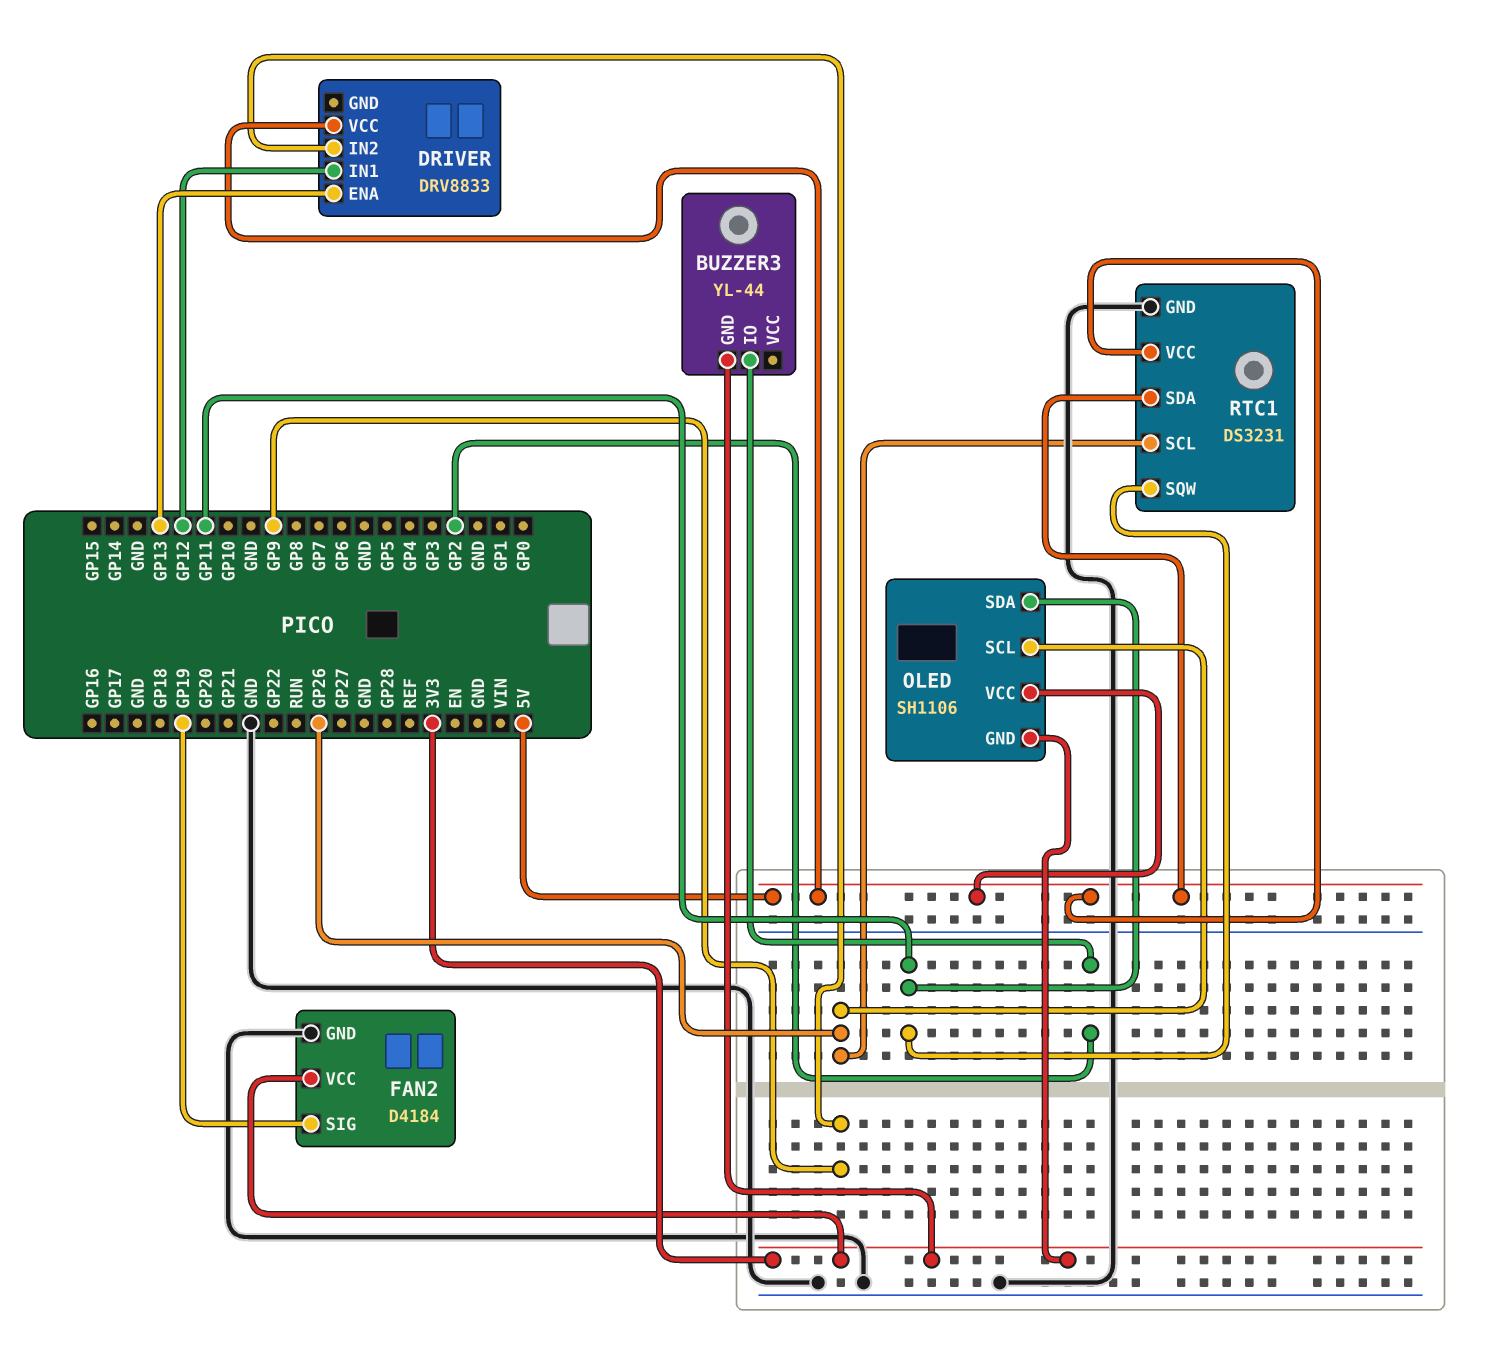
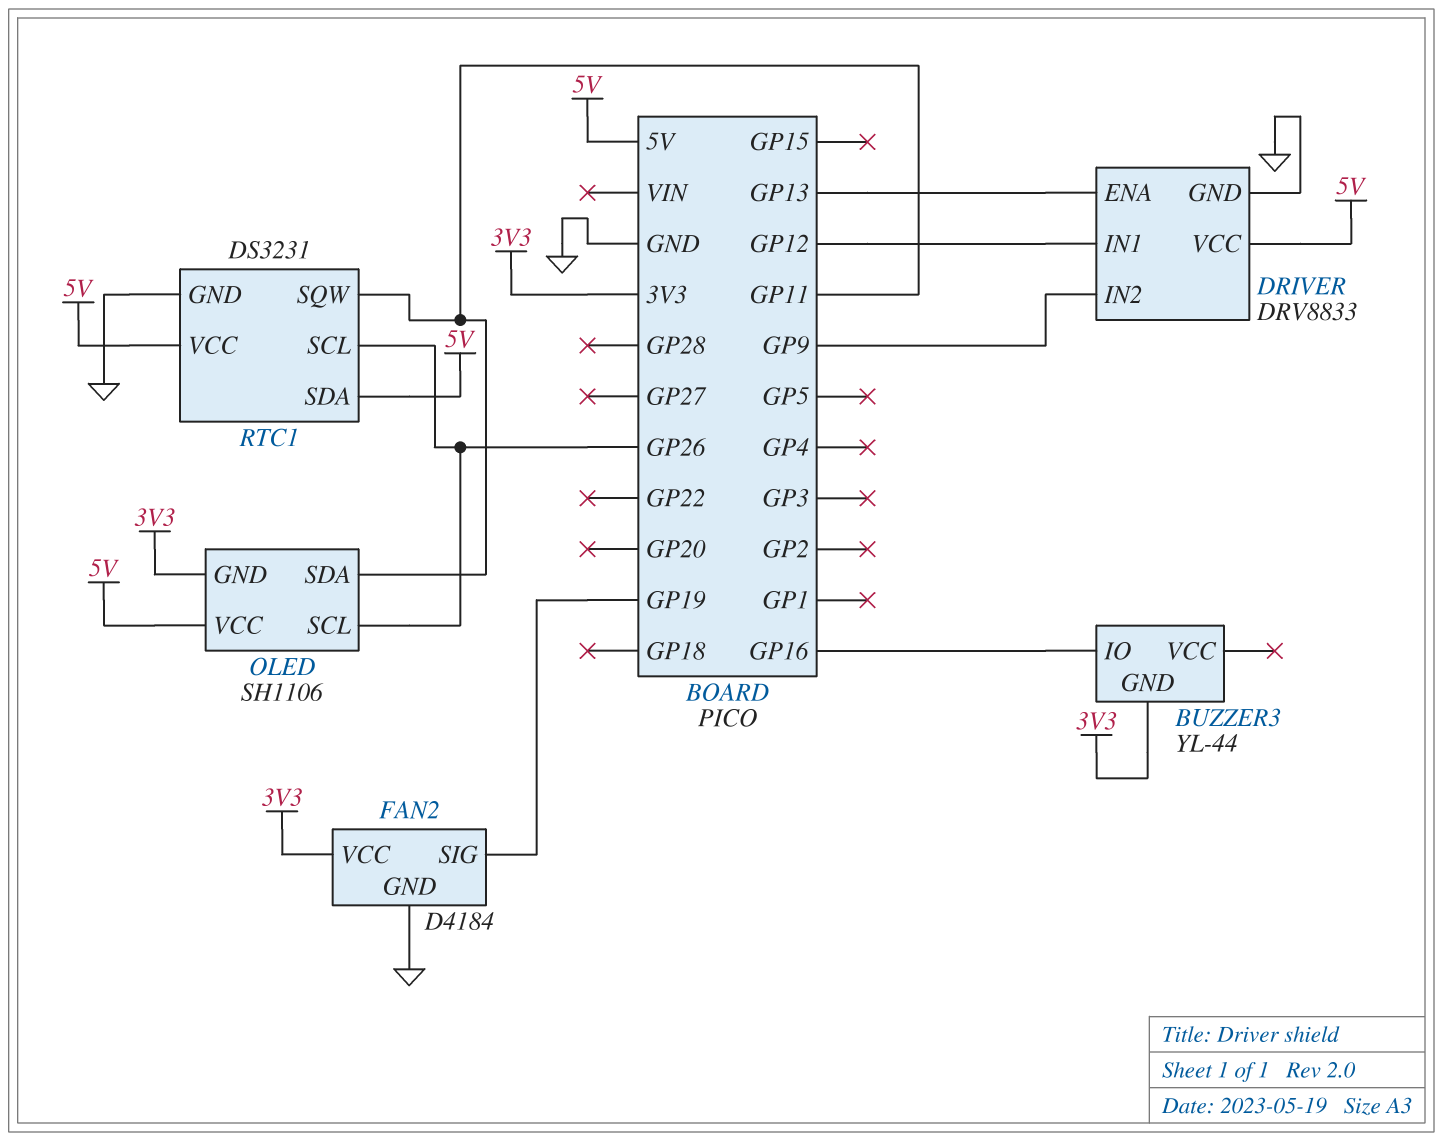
BUZZER3 pin IO: GP2 -> GP16
DRIVER pin GND: none -> GND

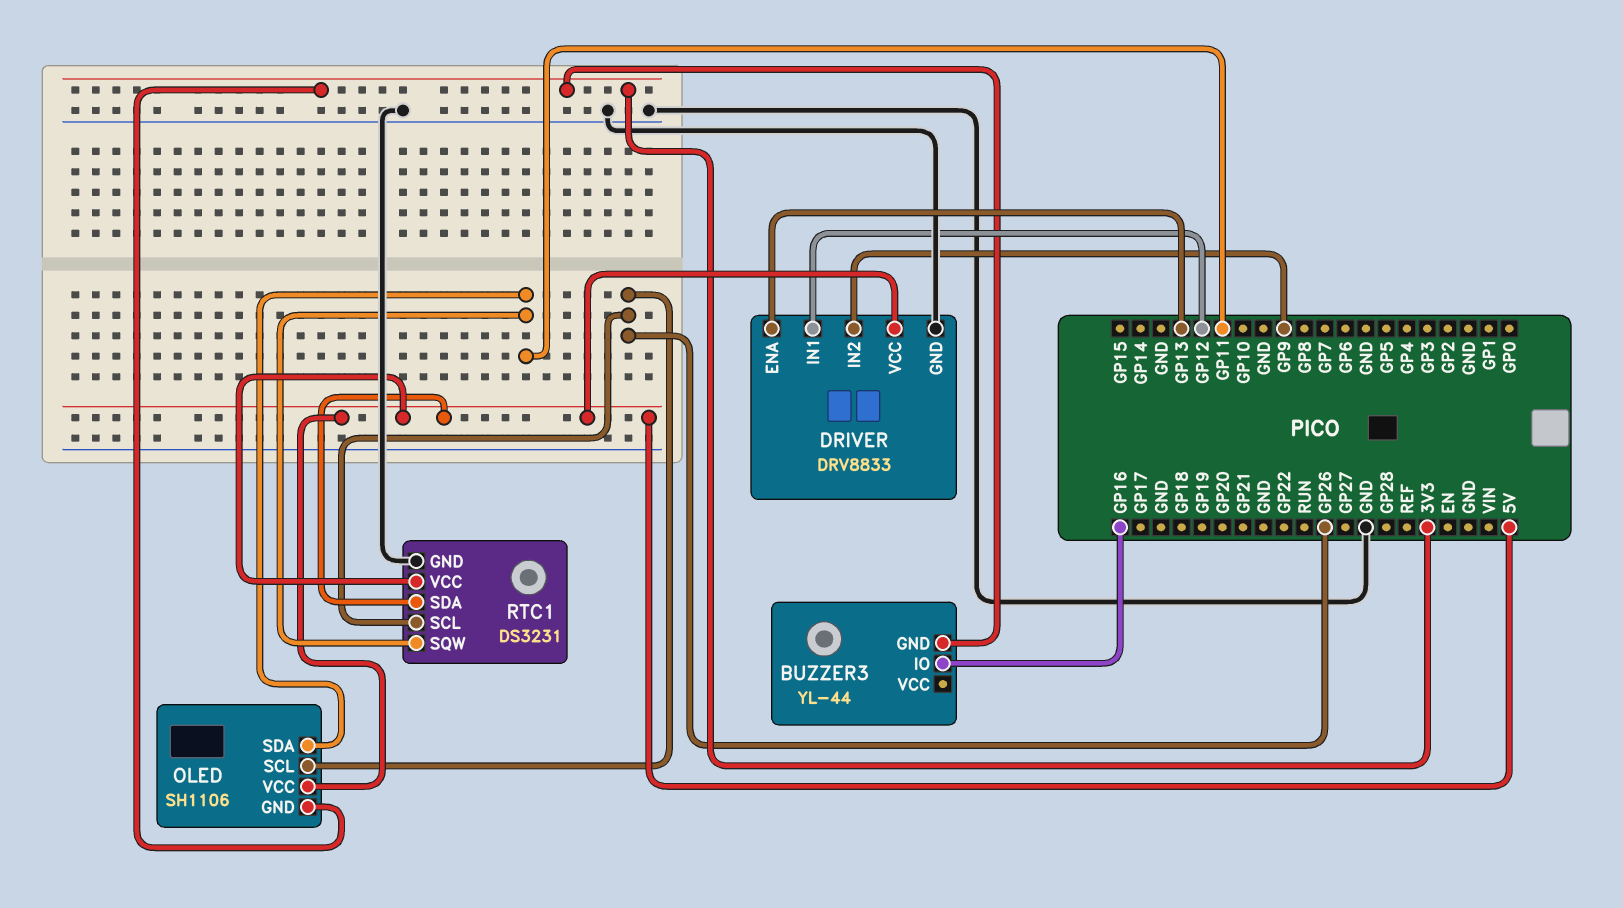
FAN2: D4184 -> none
FAN2 pin GND: GND -> none
FAN2 pin SIG: GP19 -> none
FAN2 pin VCC: 3V3 -> none

